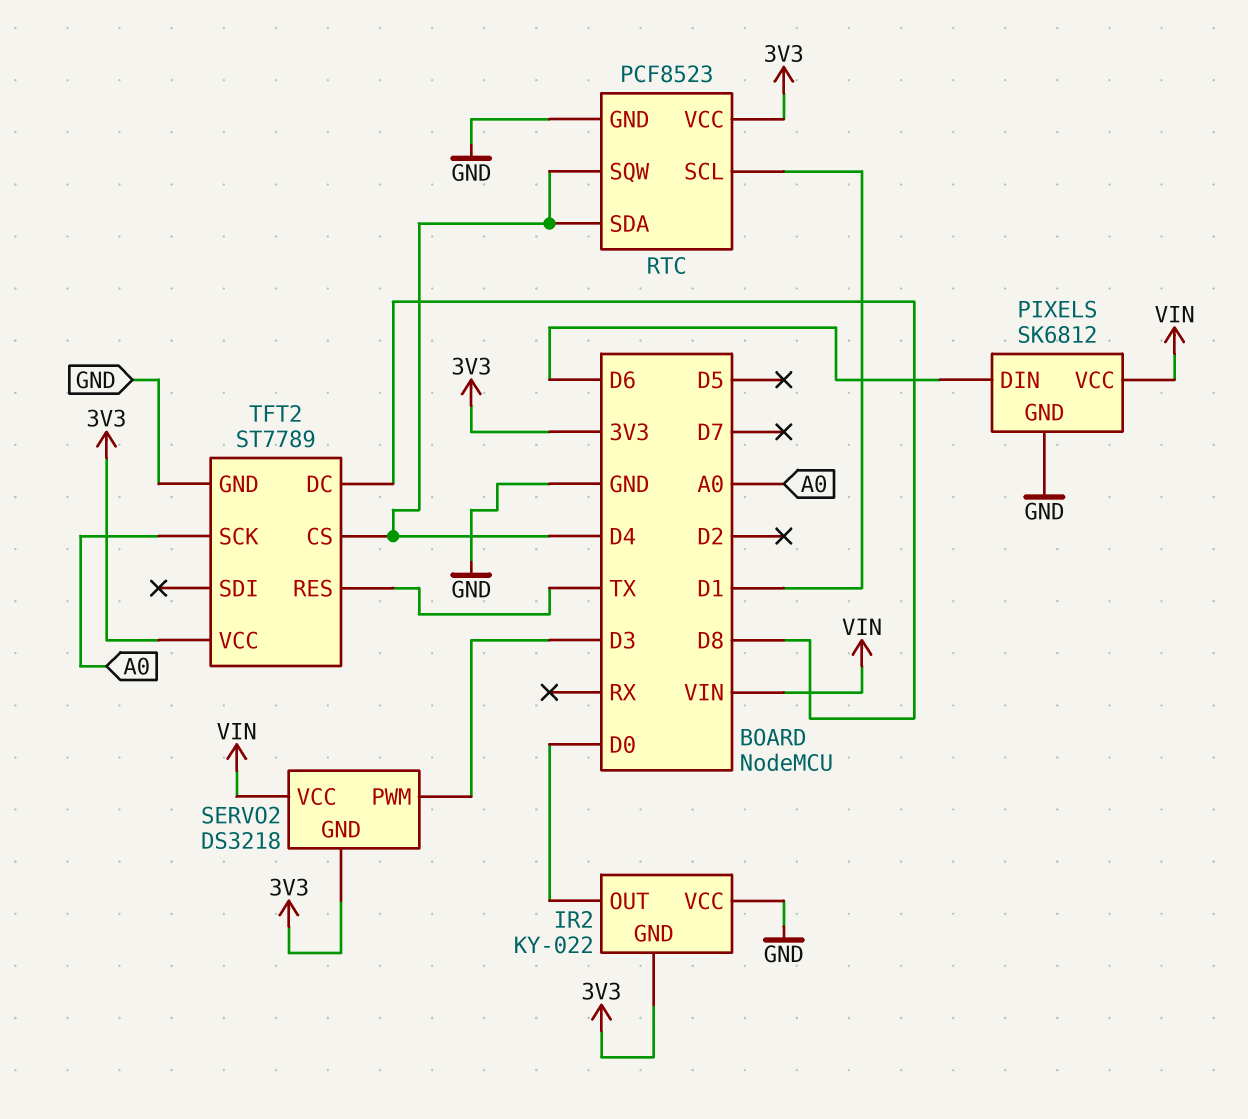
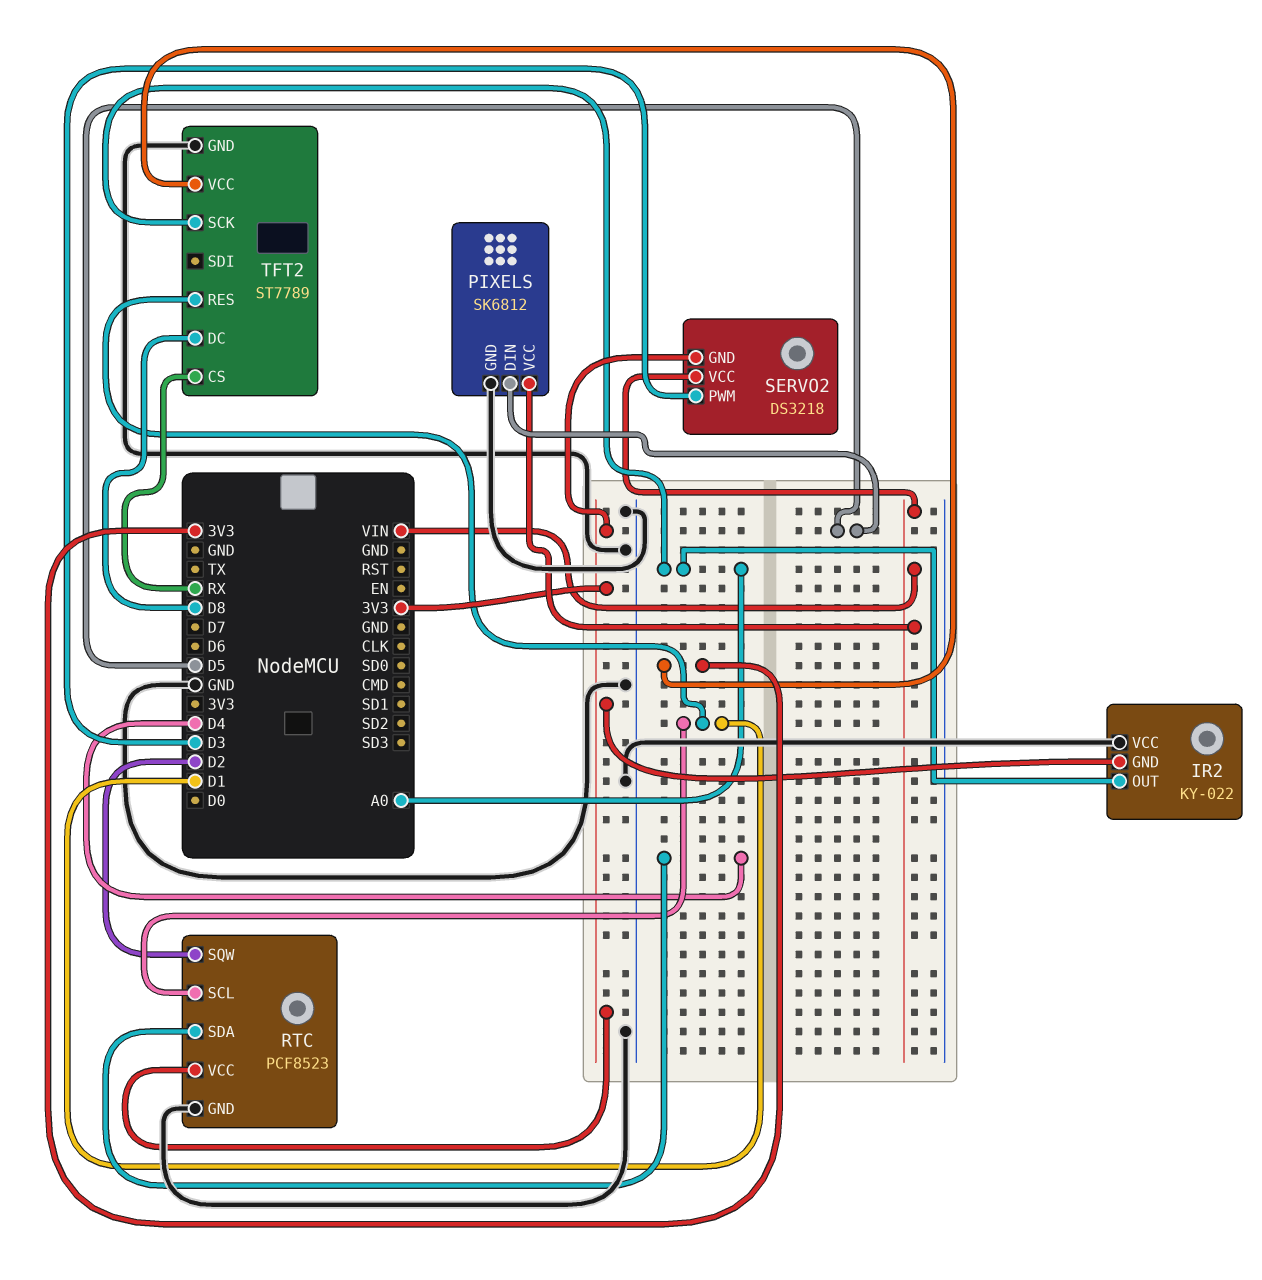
IR2 pin OUT: D0 -> A0
PIXELS pin DIN: D6 -> D5
RTC pin SQW: D4 -> D2
TFT2 pin CS: D4 -> RX
TFT2 pin RES: TX -> D1

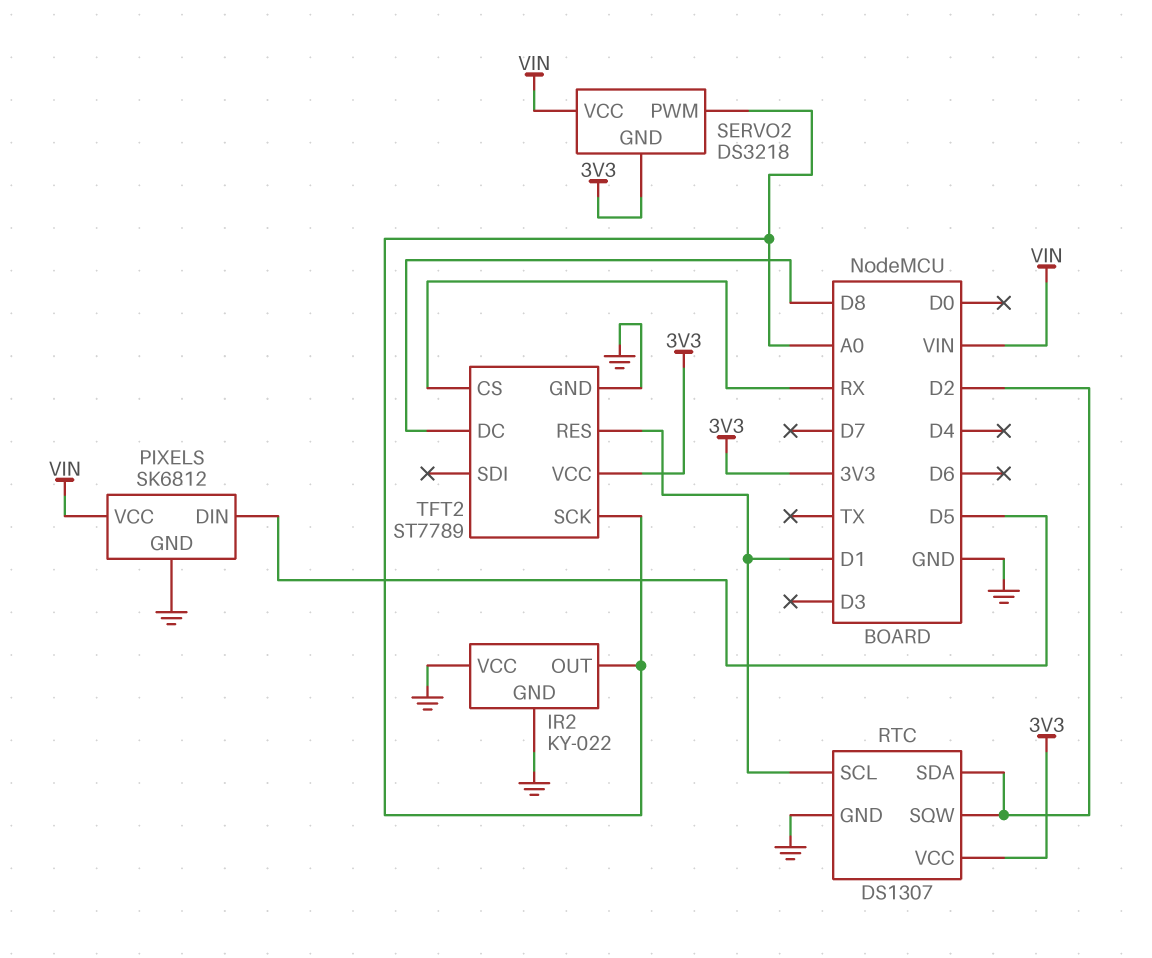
IR2 pin GND: 3V3 -> GND
RTC: PCF8523 -> DS1307
RTC pin SDA: D4 -> D2
SERVO2 pin PWM: D3 -> A0

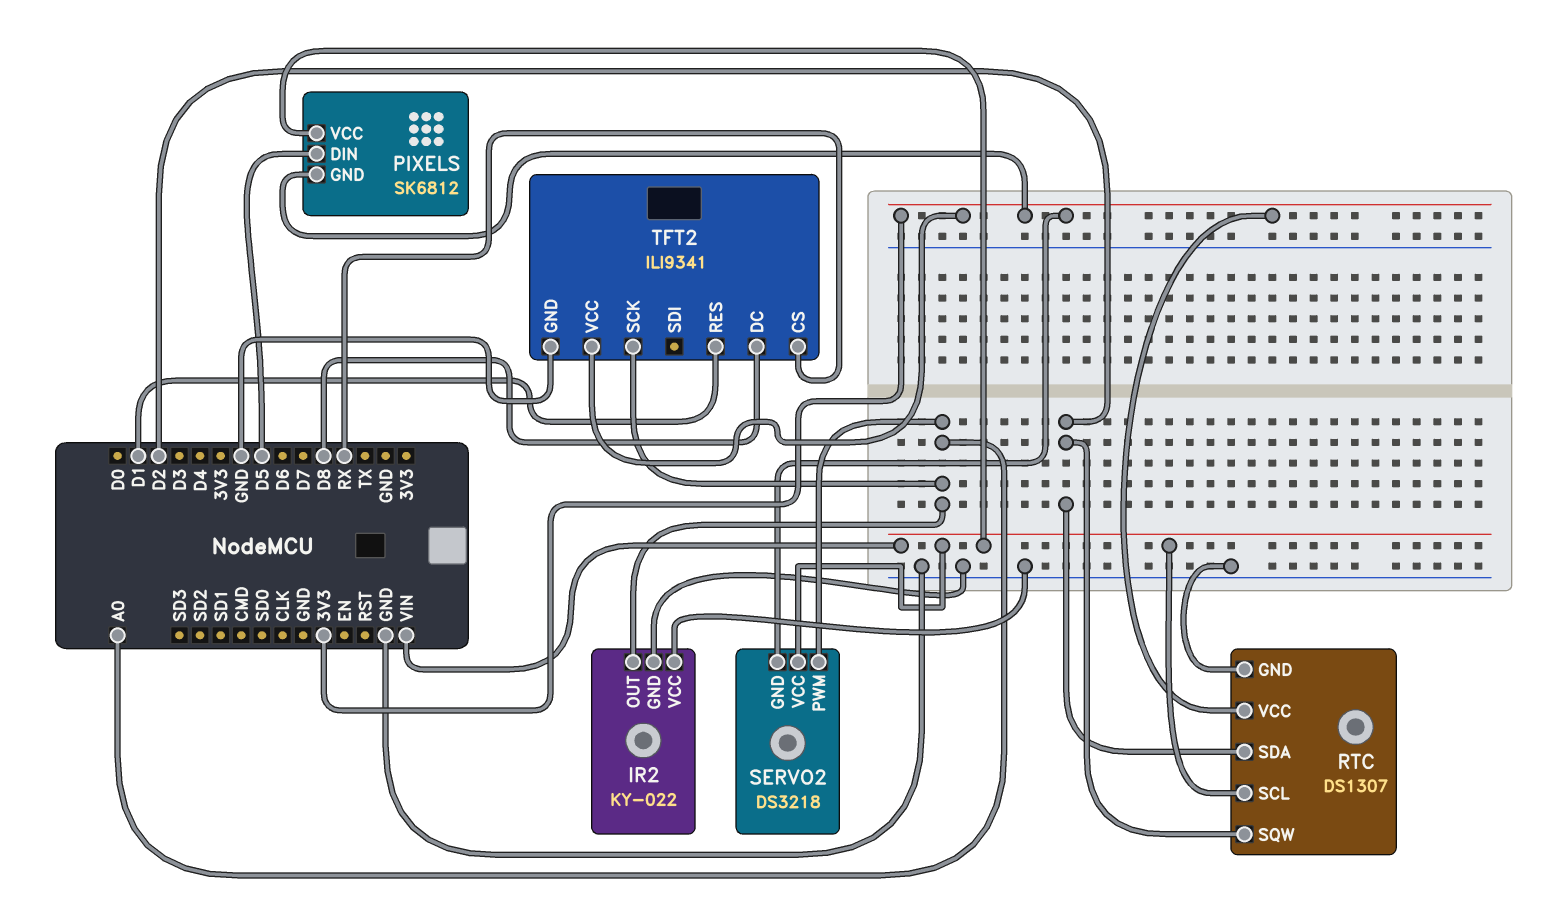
PIXELS pin GND: GND -> 3V3
RTC pin SCL: D1 -> VIN
TFT2: ST7789 -> ILI9341

